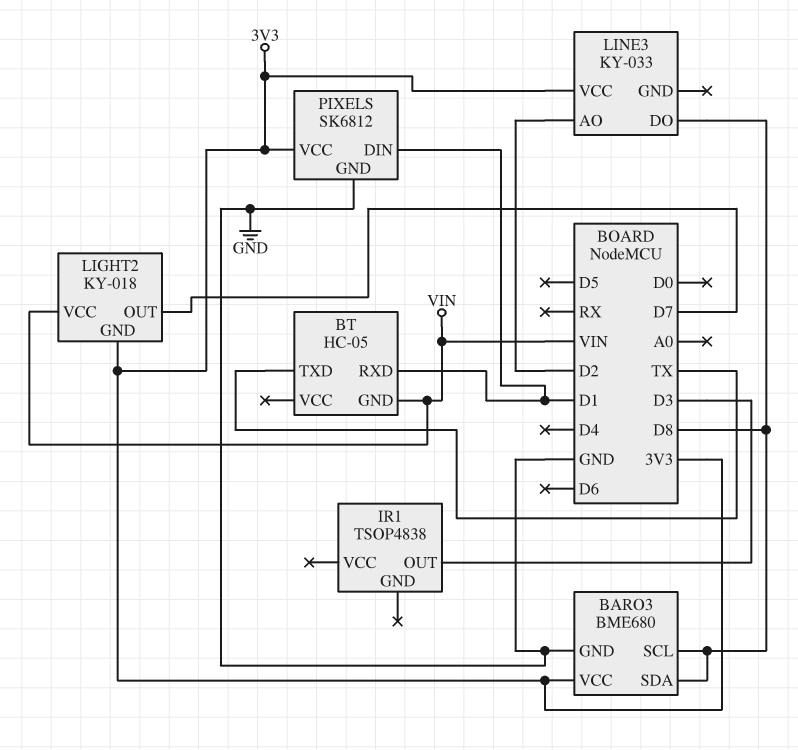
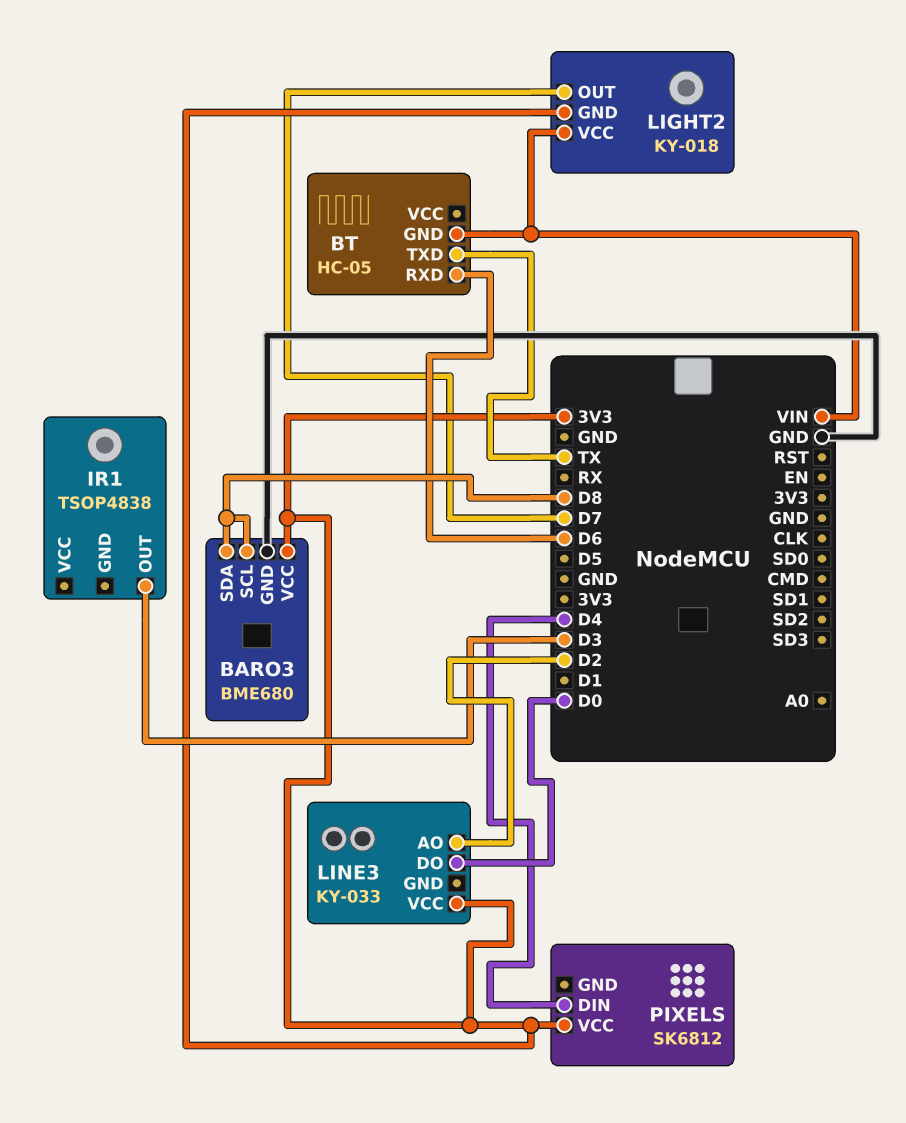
BT pin RXD: D1 -> D6
LINE3 pin DO: D8 -> D0
PIXELS pin DIN: D1 -> D4
PIXELS pin GND: GND -> none

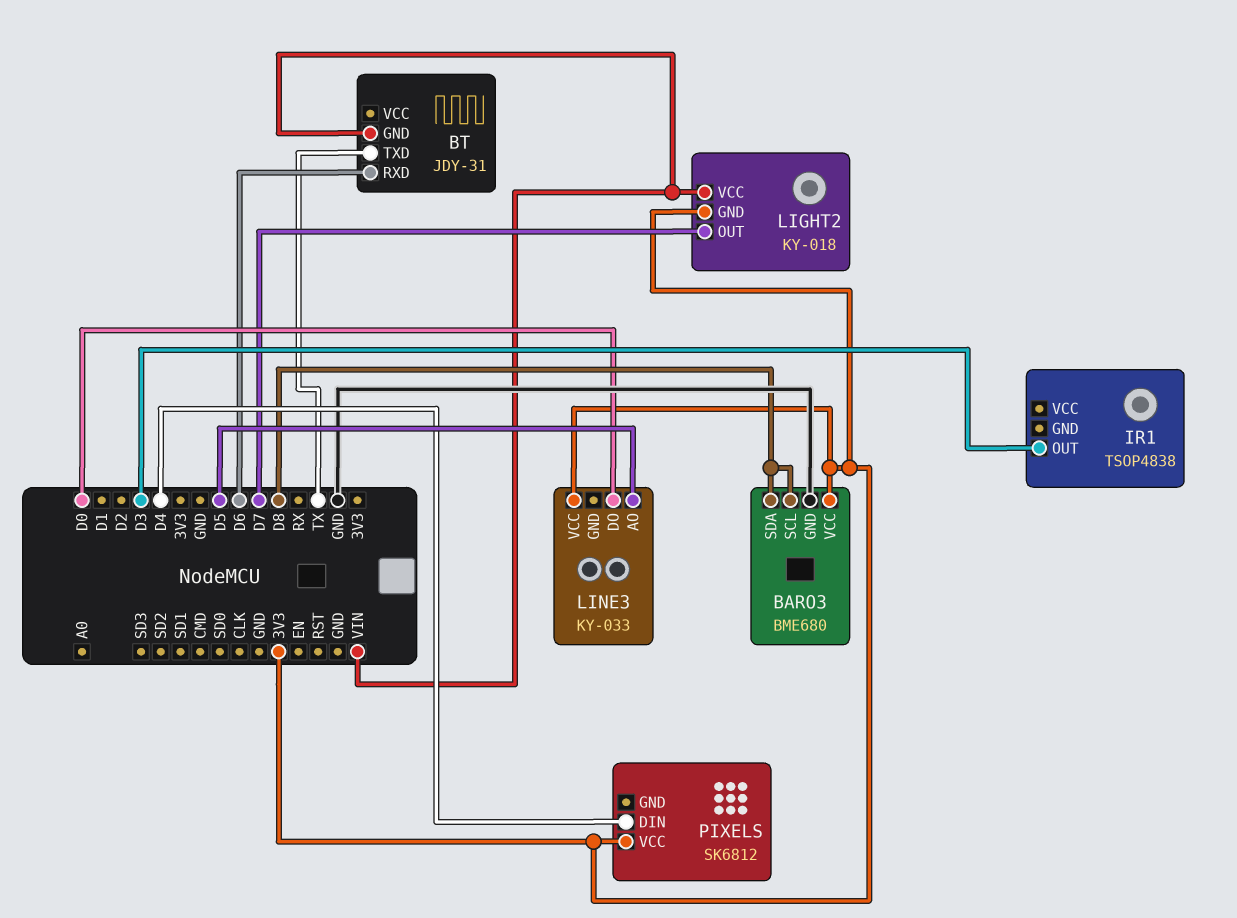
BT: HC-05 -> JDY-31
LINE3 pin AO: D2 -> D5

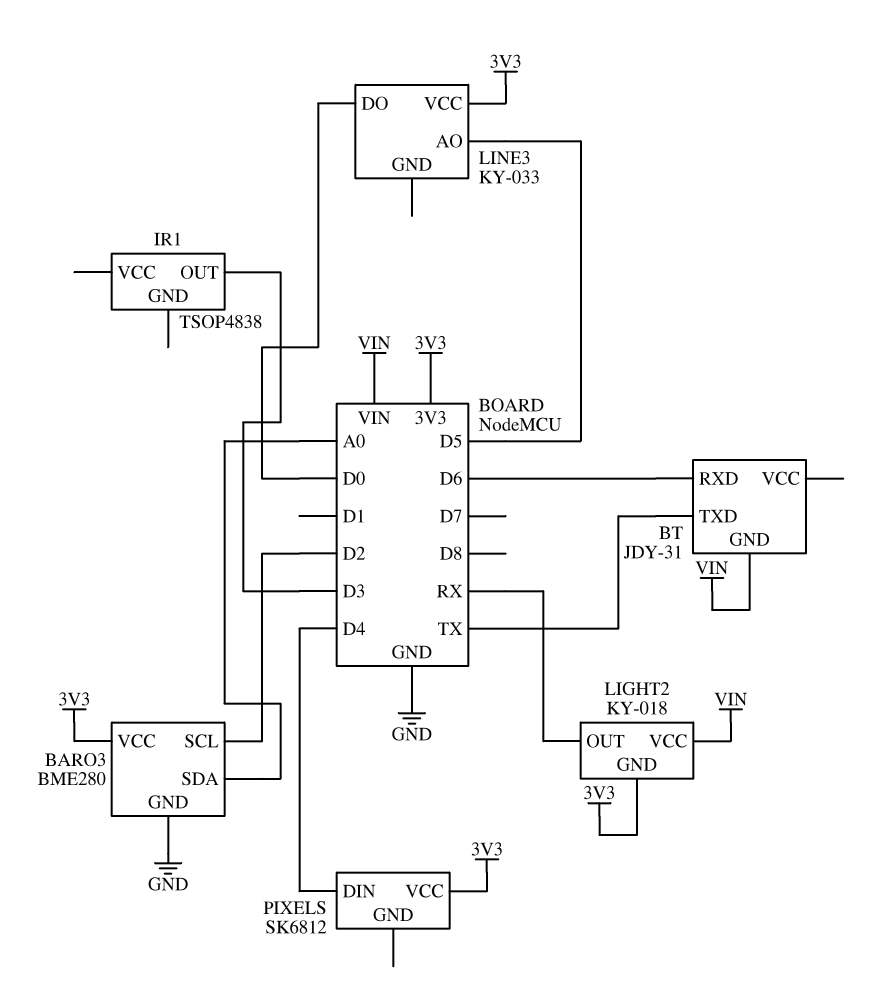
BARO3: BME680 -> BME280
BARO3 pin SCL: D8 -> D2
BARO3 pin SDA: D8 -> A0
LIGHT2 pin OUT: D7 -> RX

